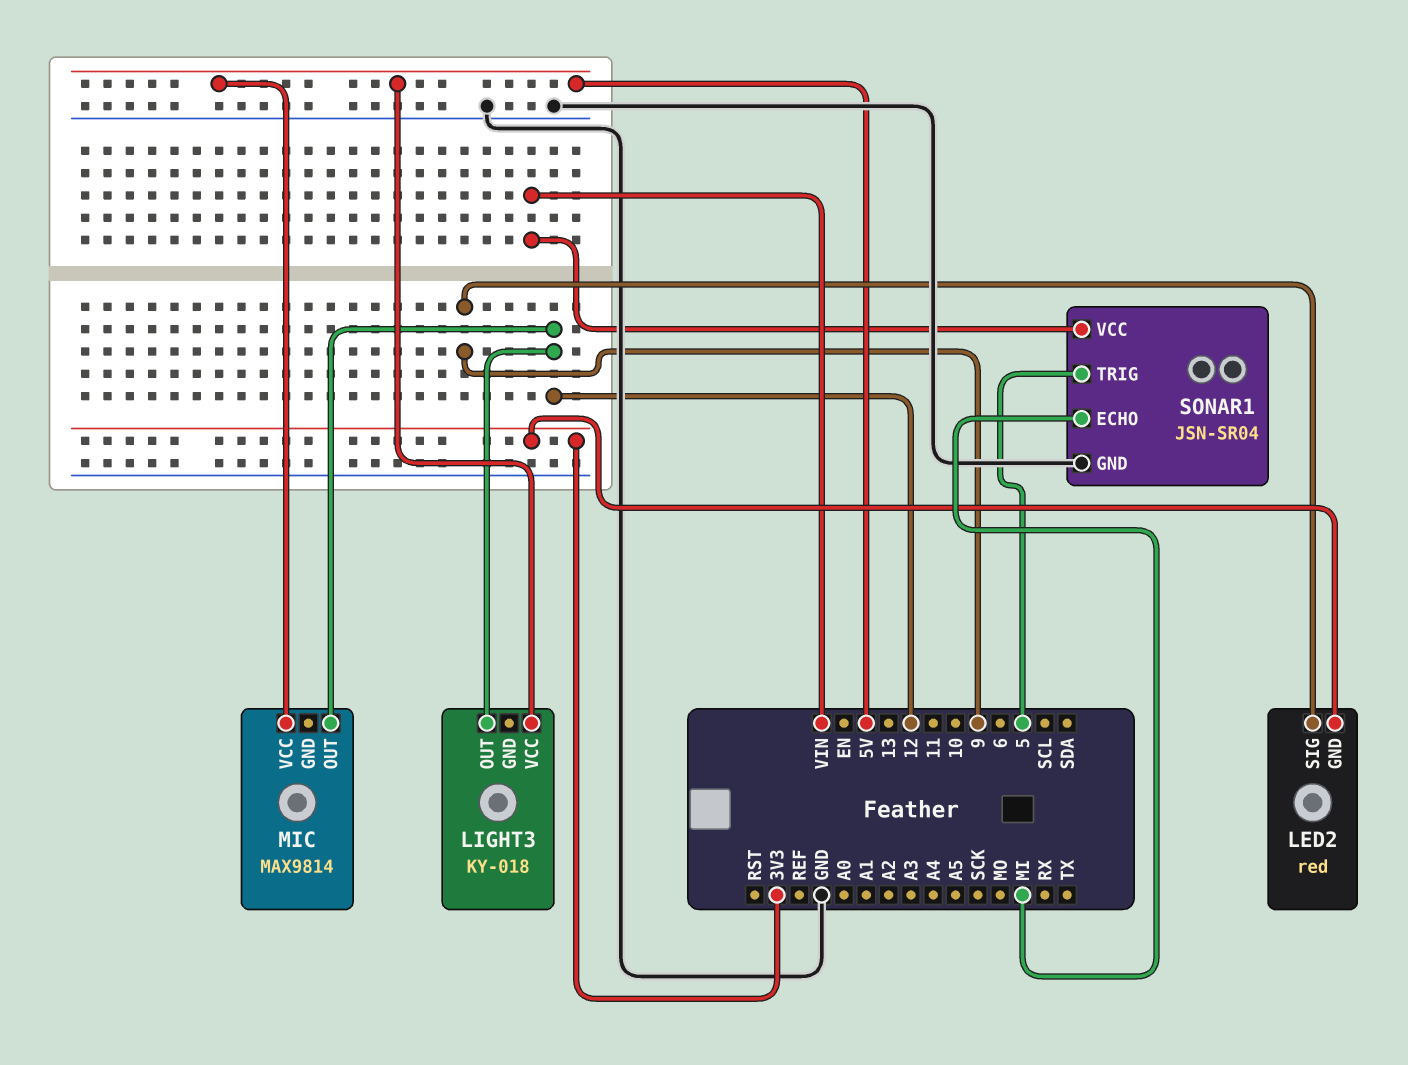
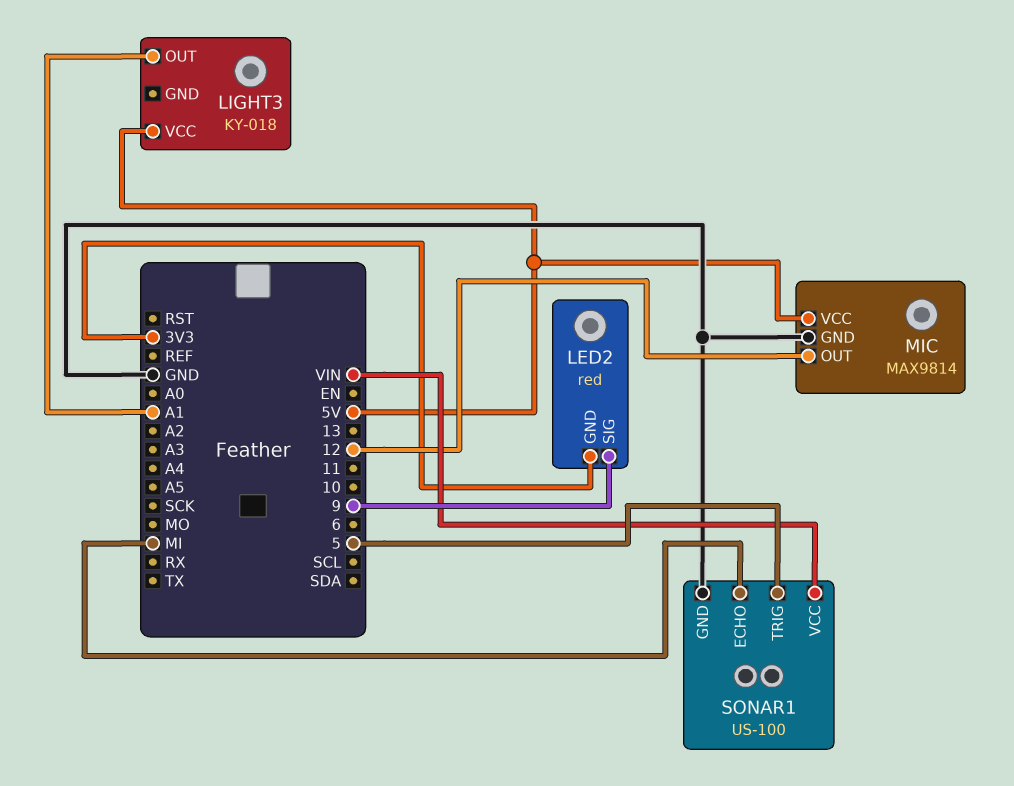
LIGHT3 pin OUT: 12 -> A1
MIC pin GND: none -> GND
SONAR1: JSN-SR04 -> US-100

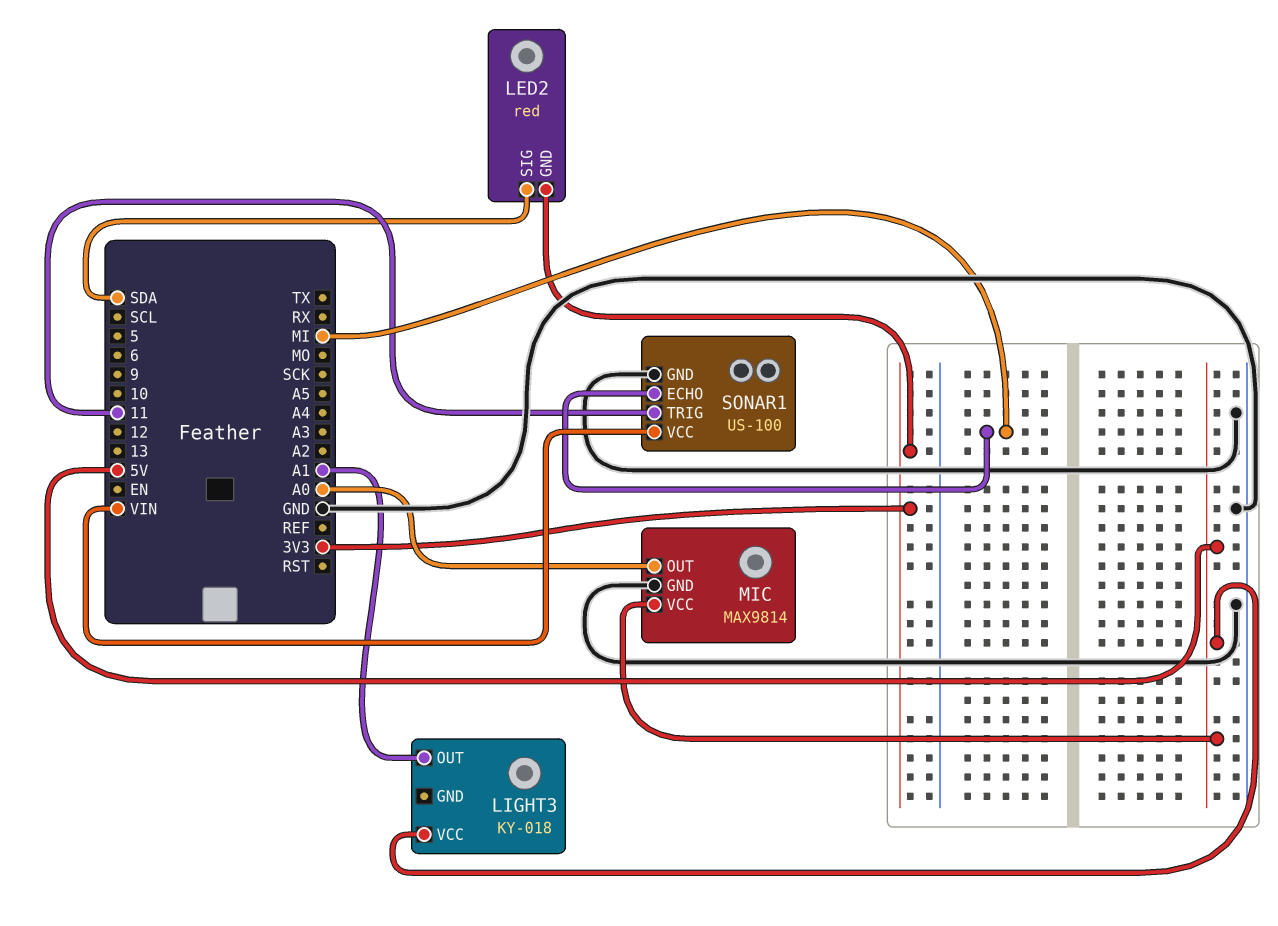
LED2 pin SIG: 9 -> SDA
MIC pin OUT: 12 -> A0
SONAR1 pin TRIG: 5 -> 11

